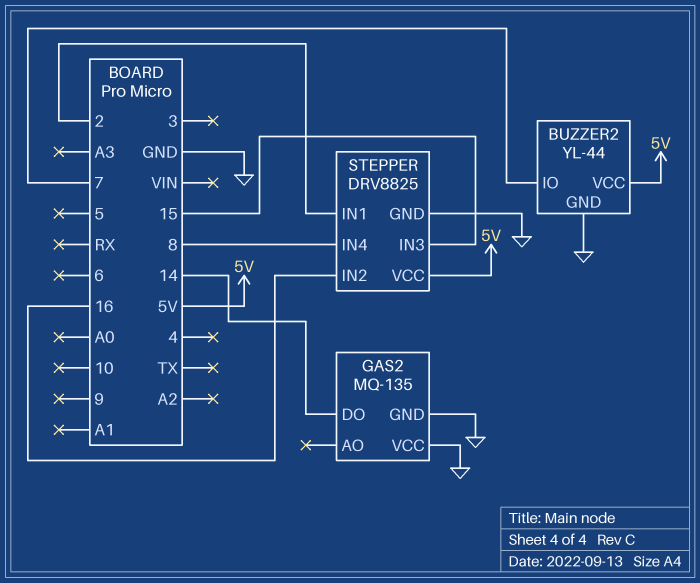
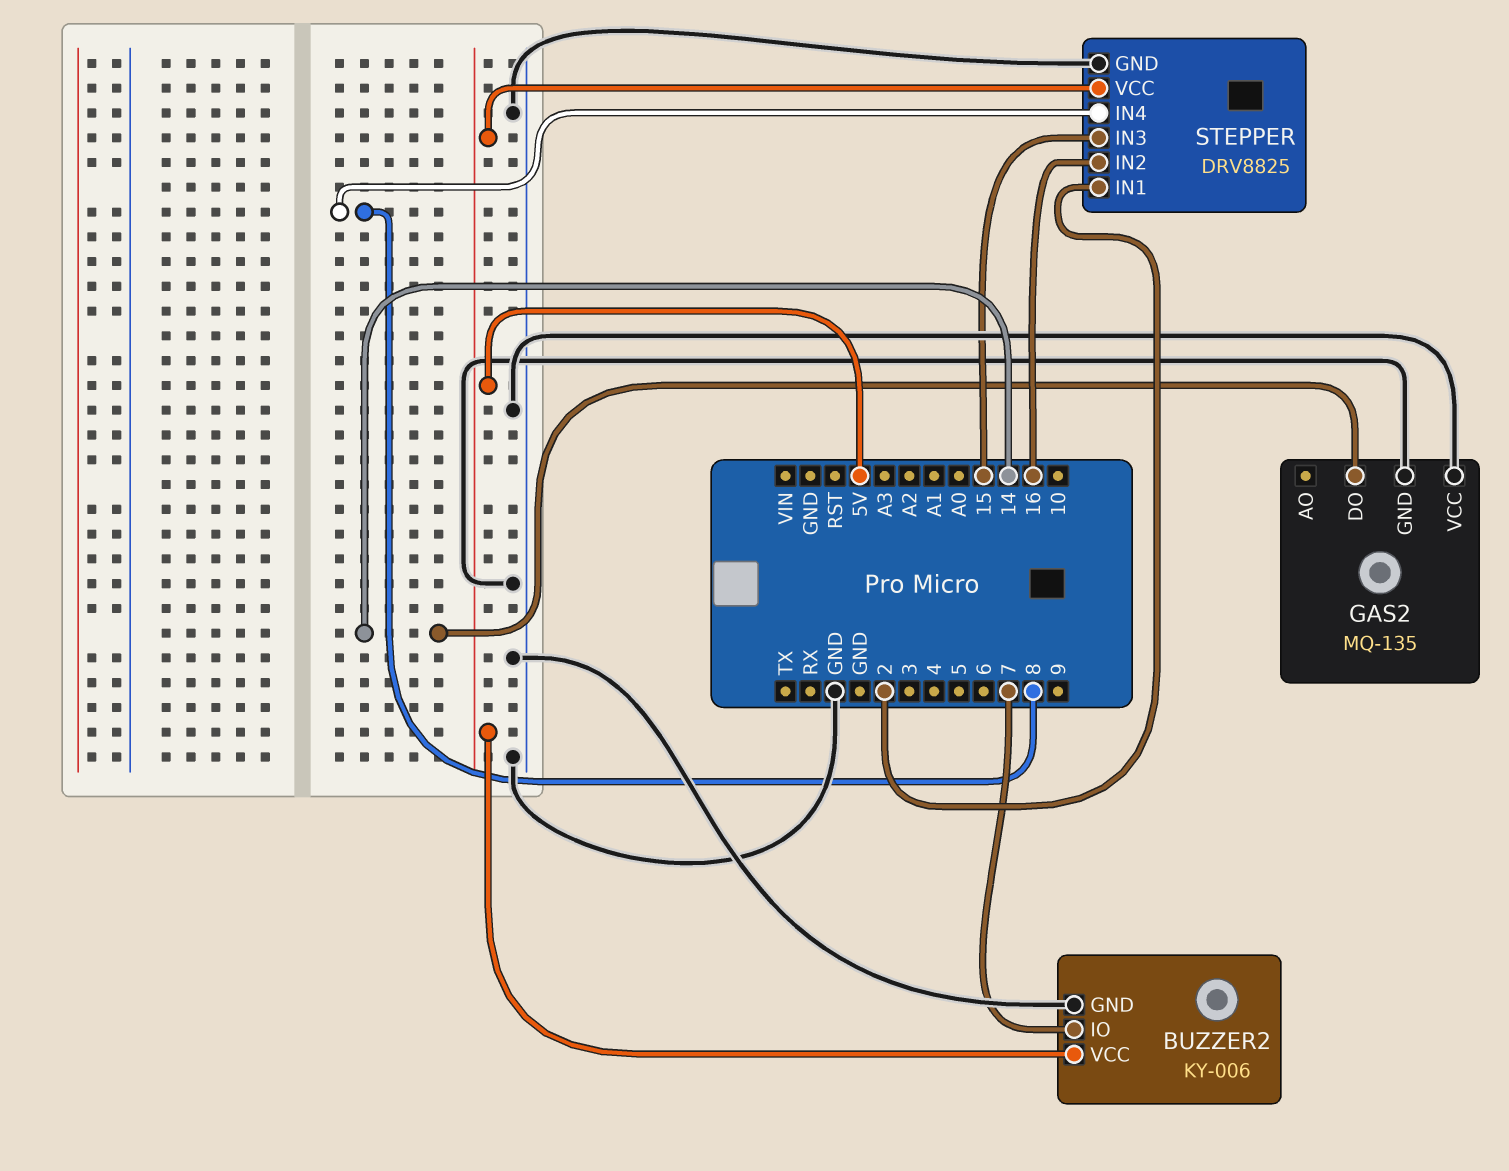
BUZZER2: YL-44 -> KY-006

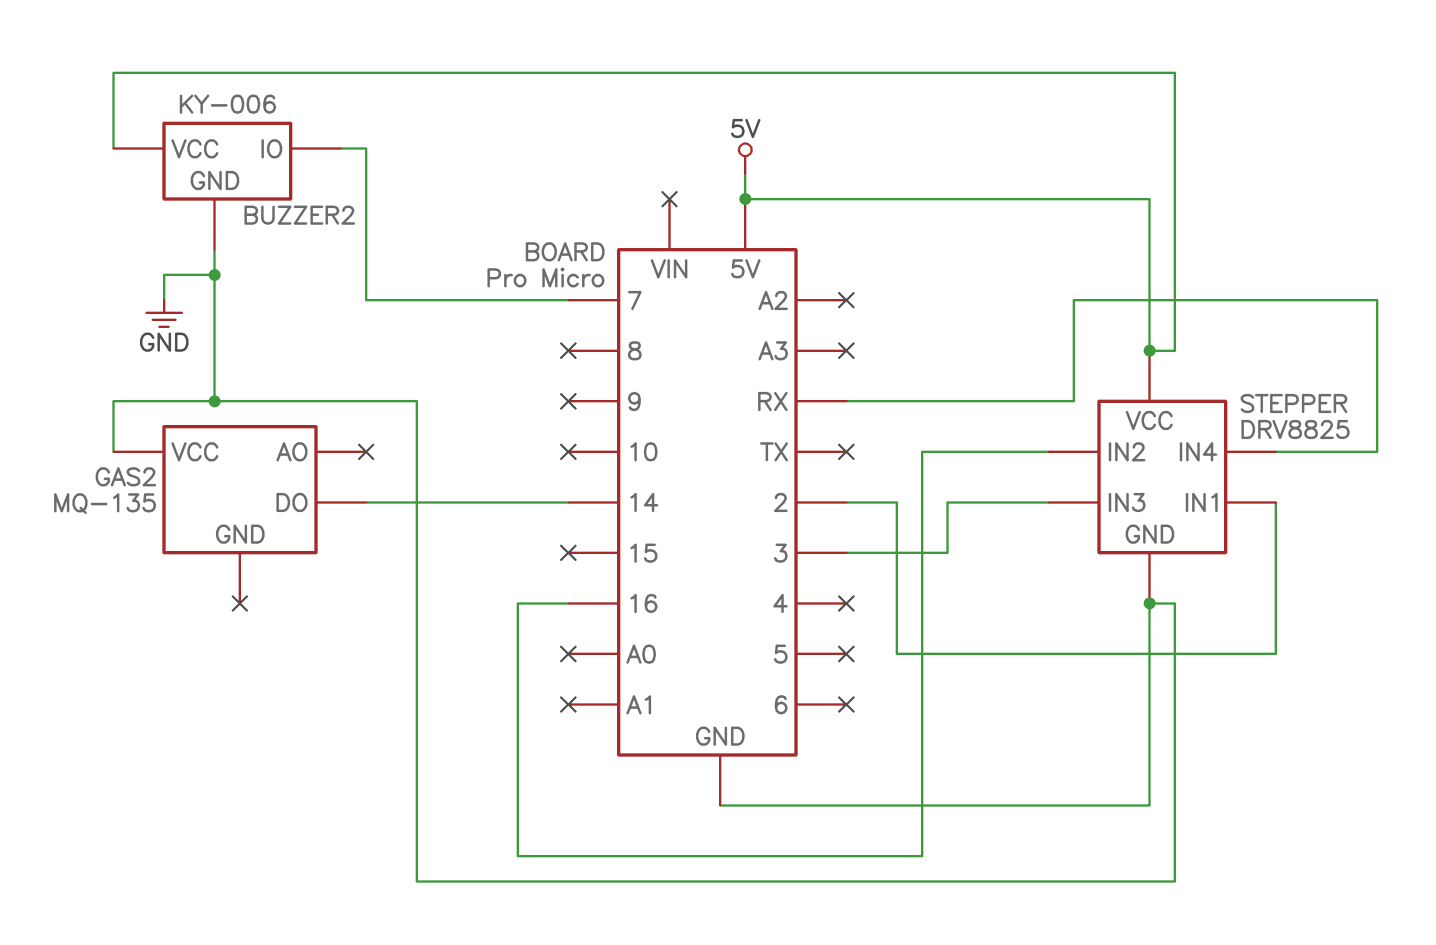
GAS2 pin GND: GND -> none
STEPPER pin IN3: 15 -> 3
STEPPER pin IN4: 8 -> RX

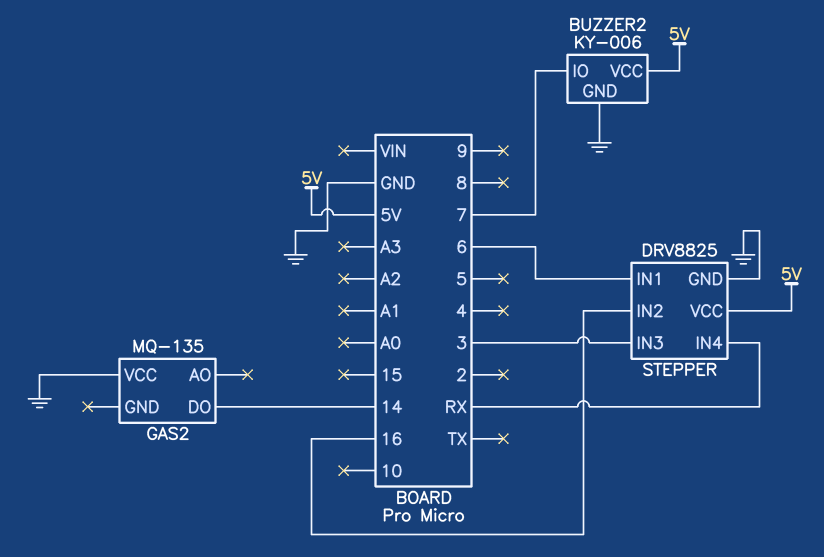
STEPPER pin IN1: 2 -> 6

